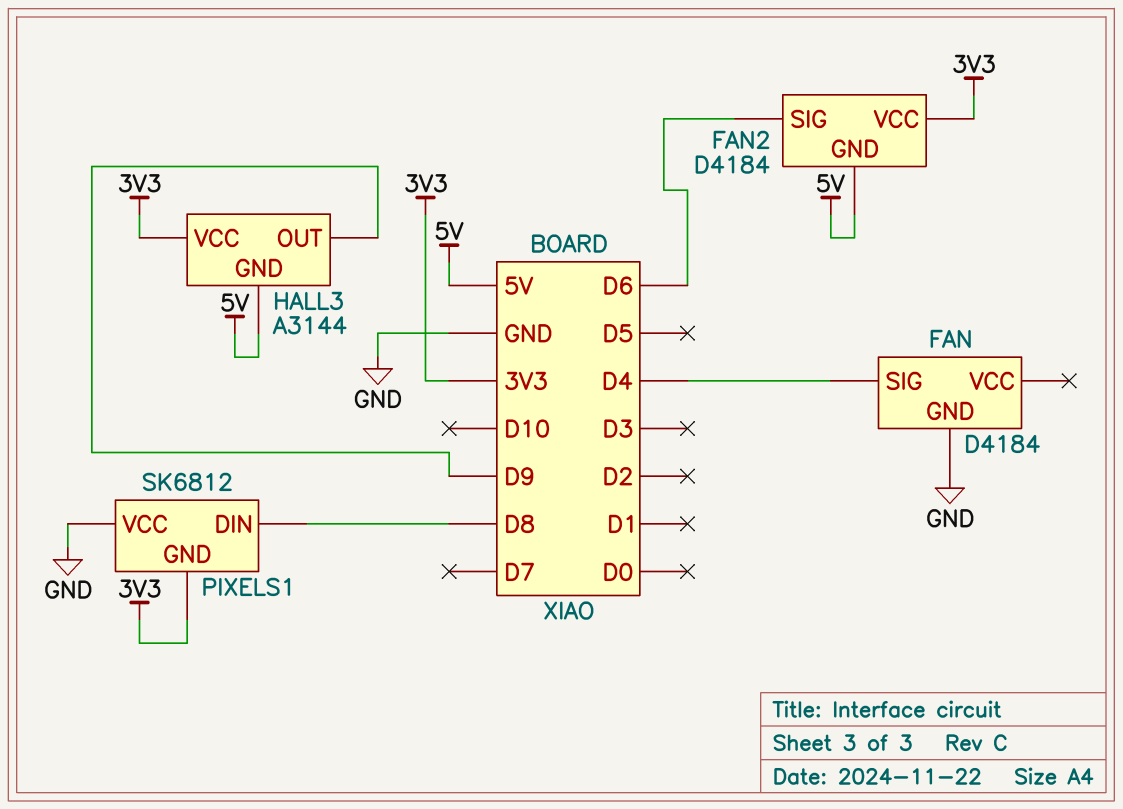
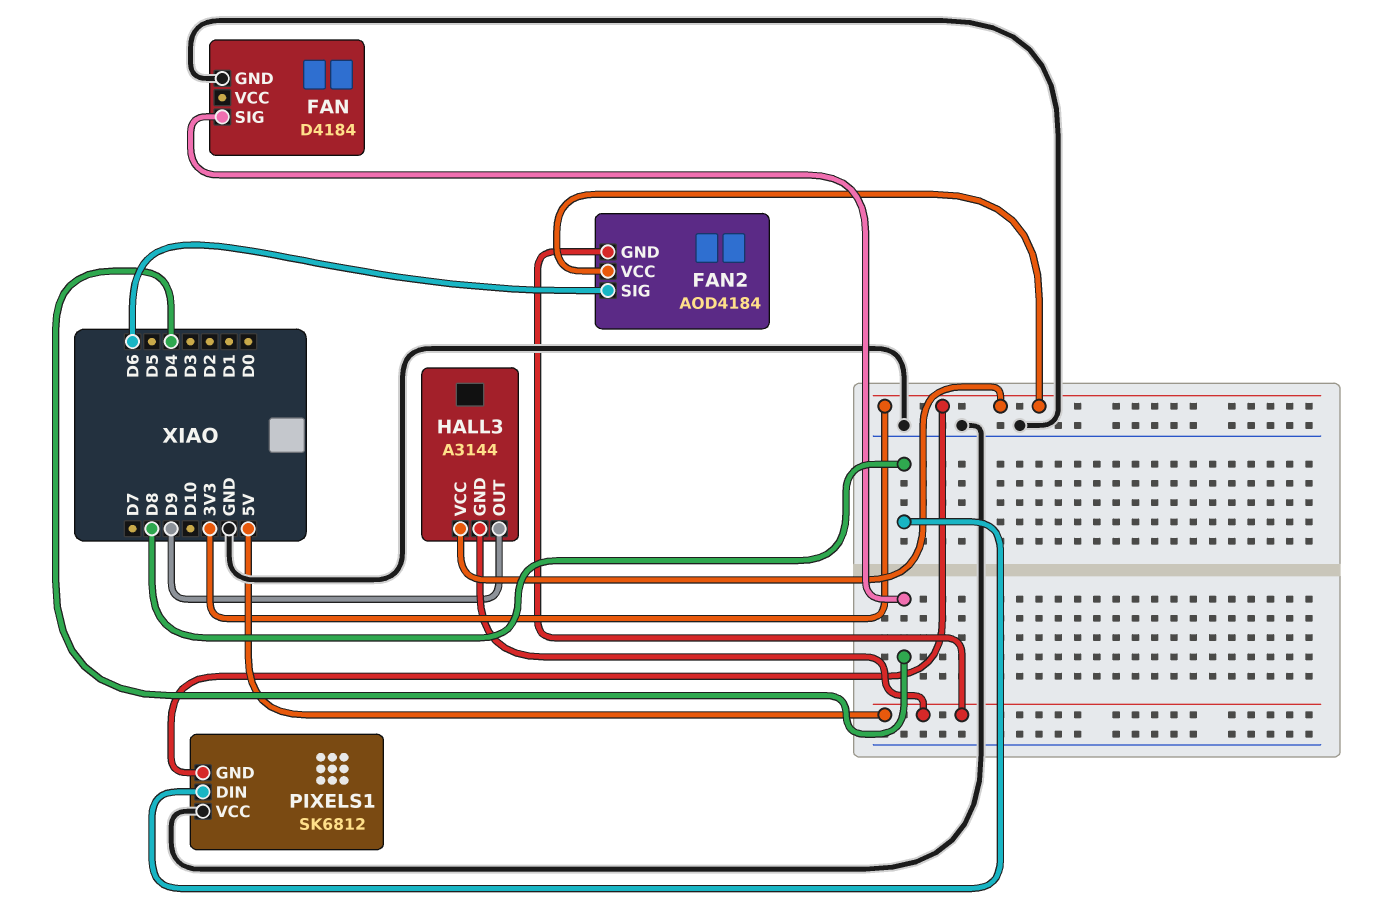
FAN2: D4184 -> AOD4184

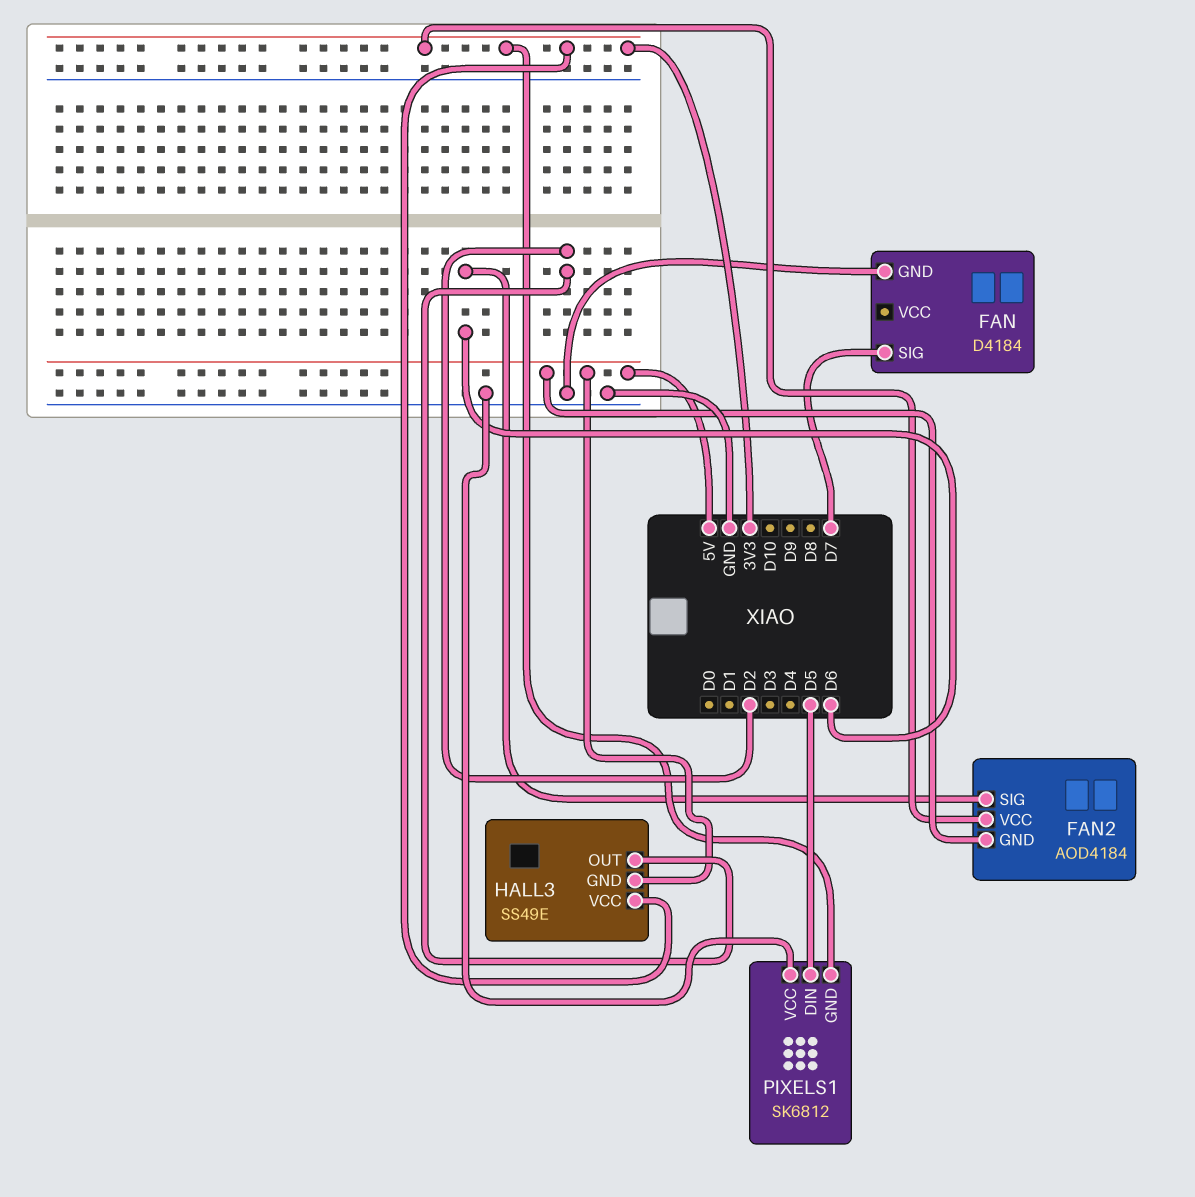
FAN pin SIG: D4 -> D7
HALL3: A3144 -> SS49E
HALL3 pin OUT: D9 -> D2
PIXELS1 pin DIN: D8 -> D5

